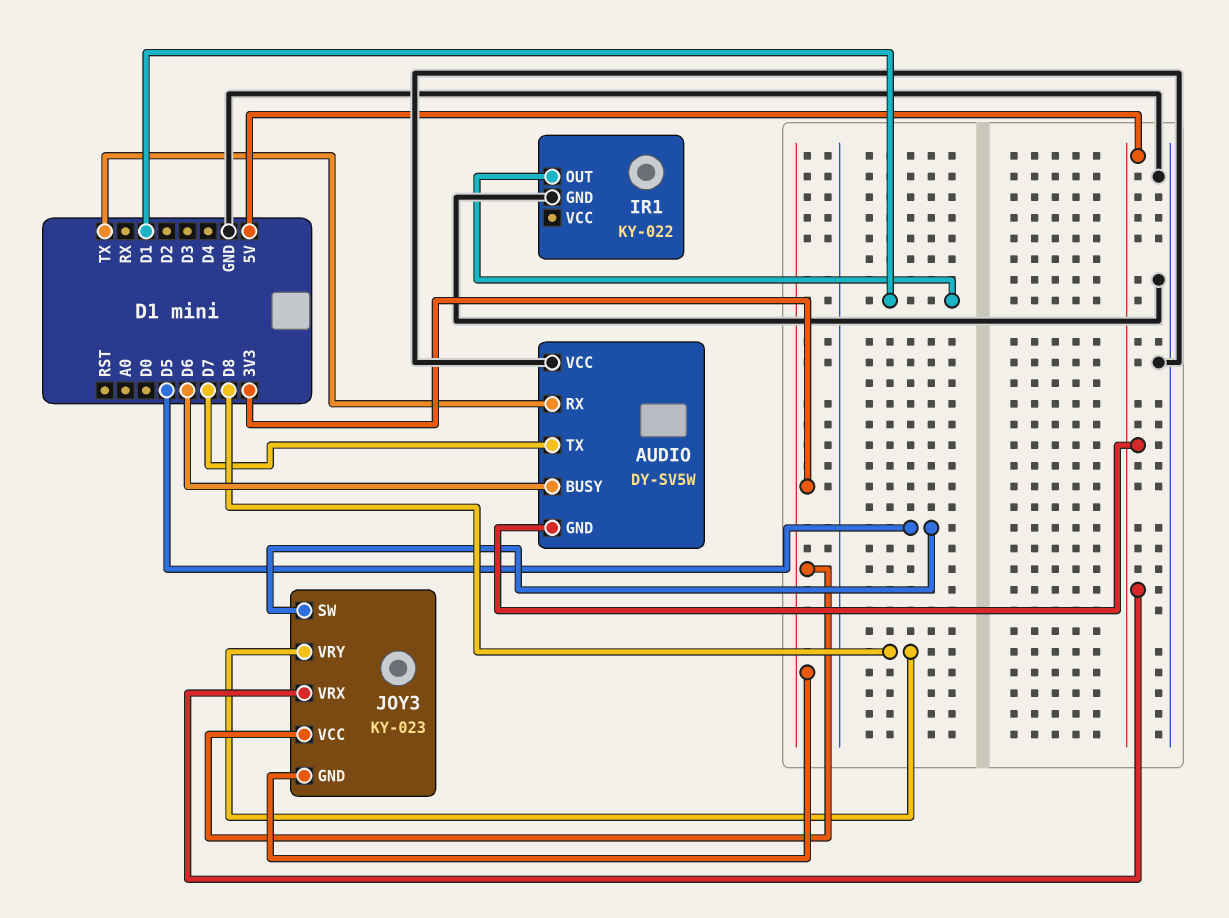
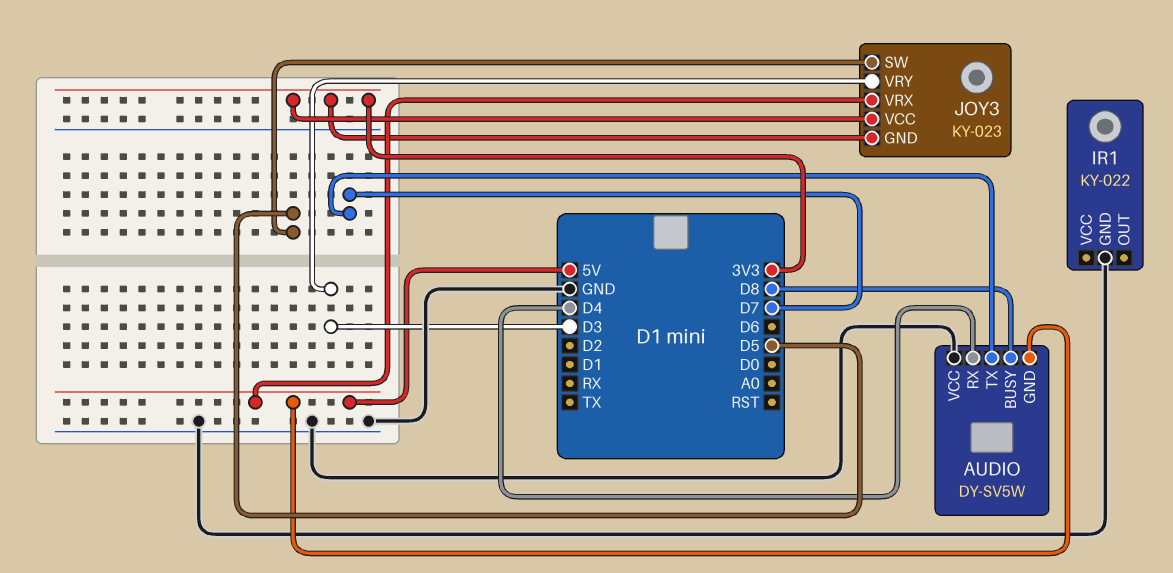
AUDIO pin BUSY: D6 -> D8
AUDIO pin RX: TX -> D4
IR1 pin OUT: D1 -> none
JOY3 pin VRY: D8 -> D3

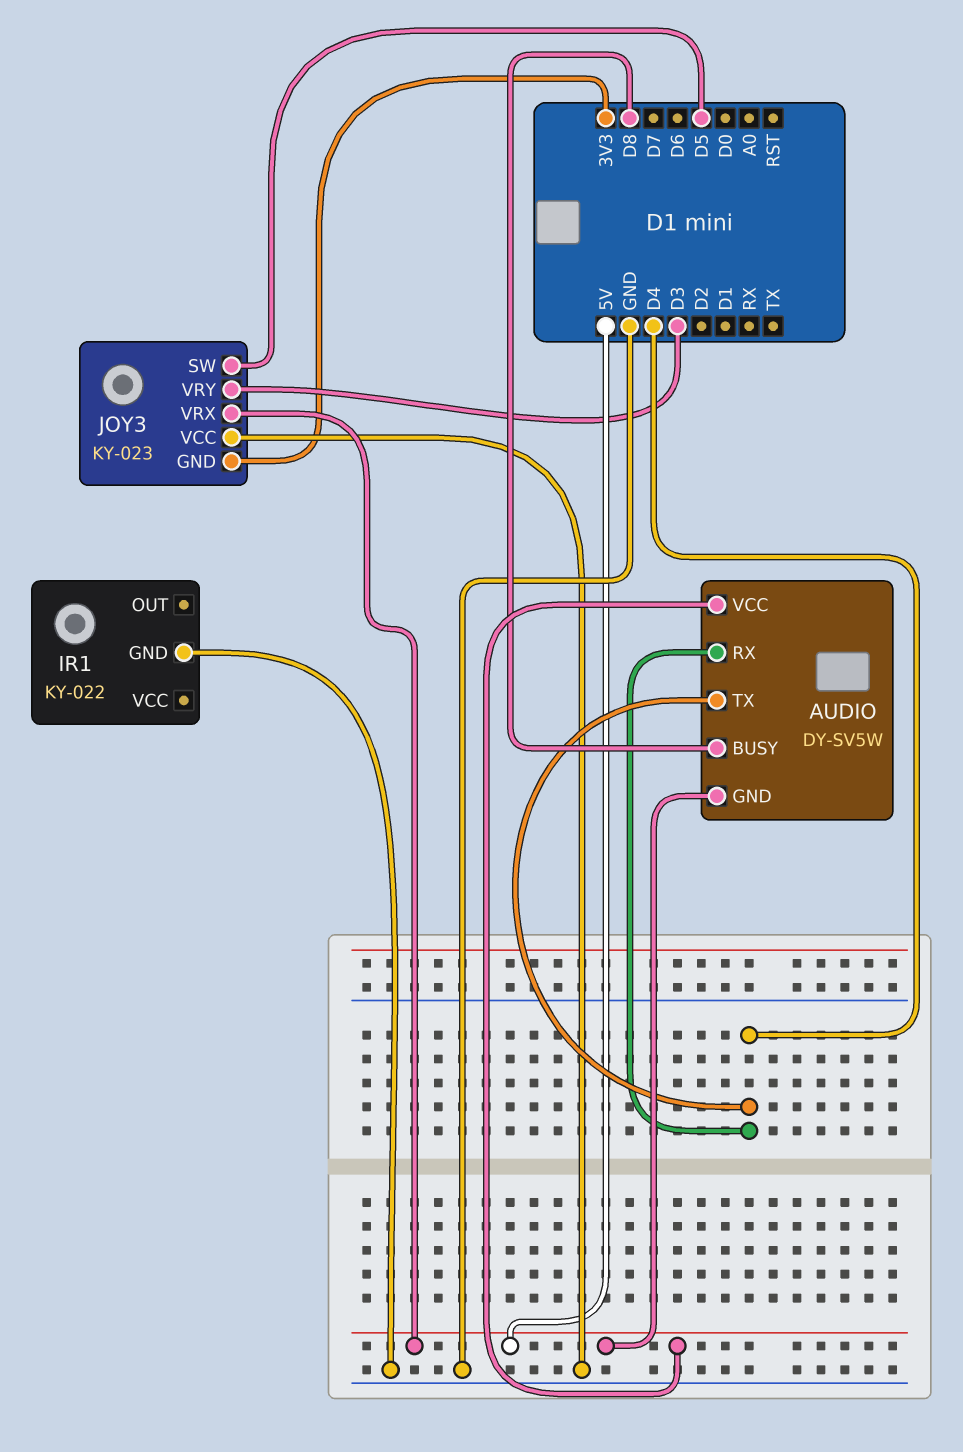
AUDIO pin TX: D7 -> D4
AUDIO pin VCC: GND -> 5V
JOY3 pin VCC: 3V3 -> GND

